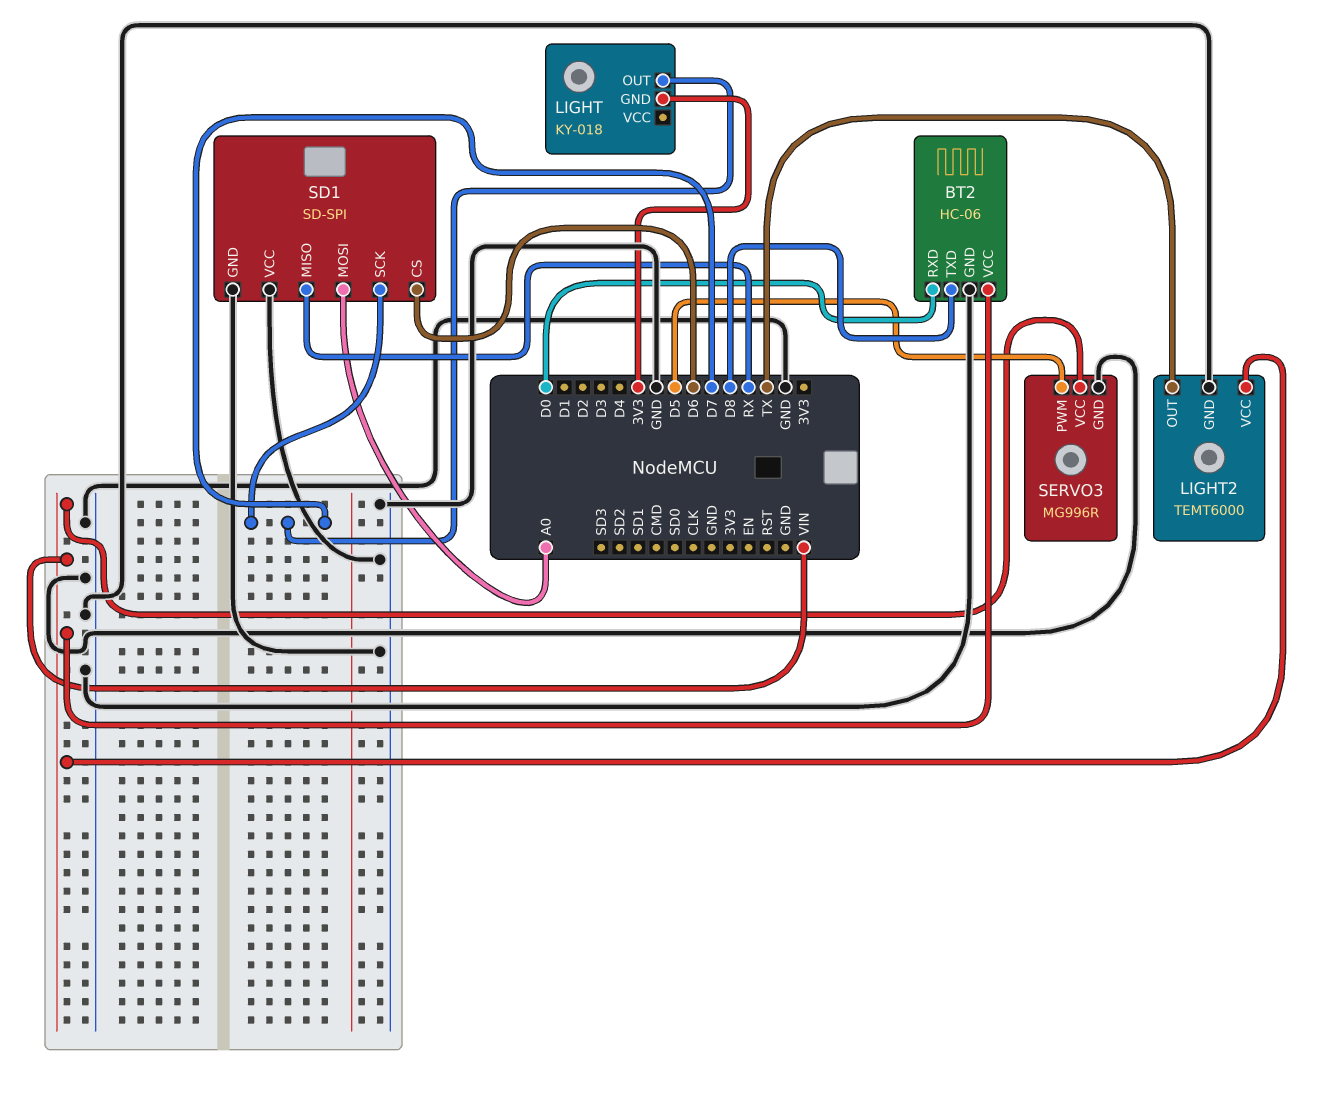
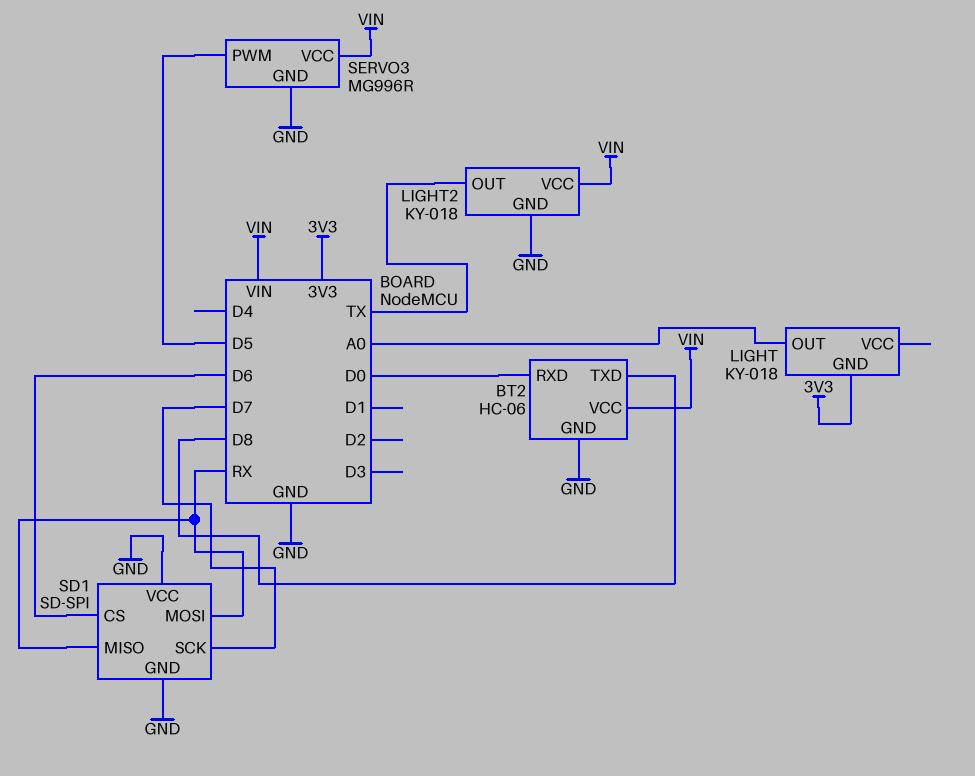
LIGHT pin OUT: D7 -> A0
LIGHT2: TEMT6000 -> KY-018
SD1 pin MOSI: A0 -> RX

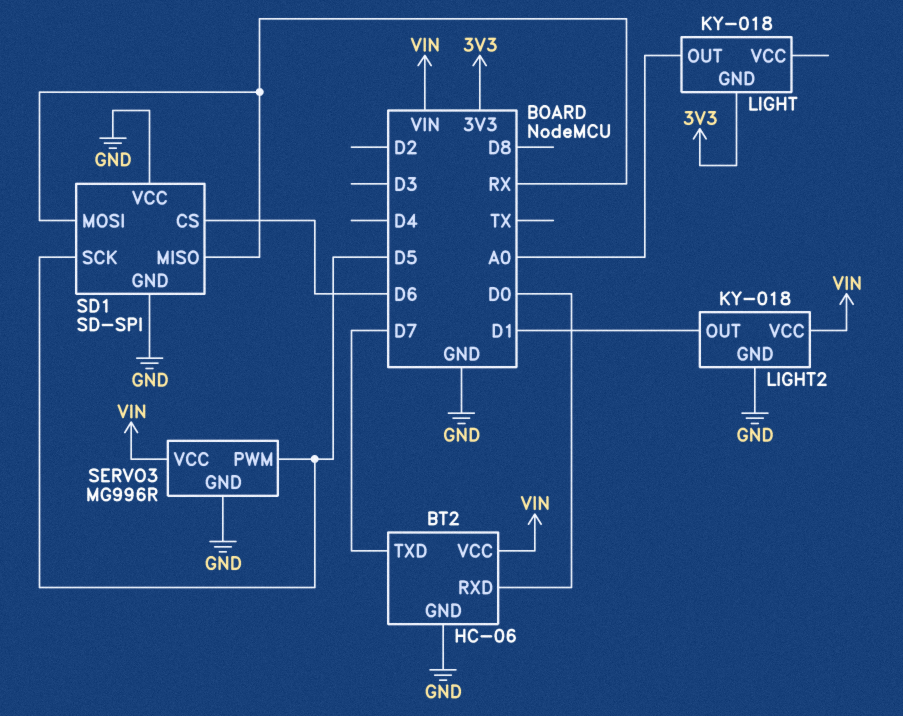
BT2 pin TXD: D8 -> D7
LIGHT2 pin OUT: TX -> D1
SD1 pin SCK: D7 -> D5

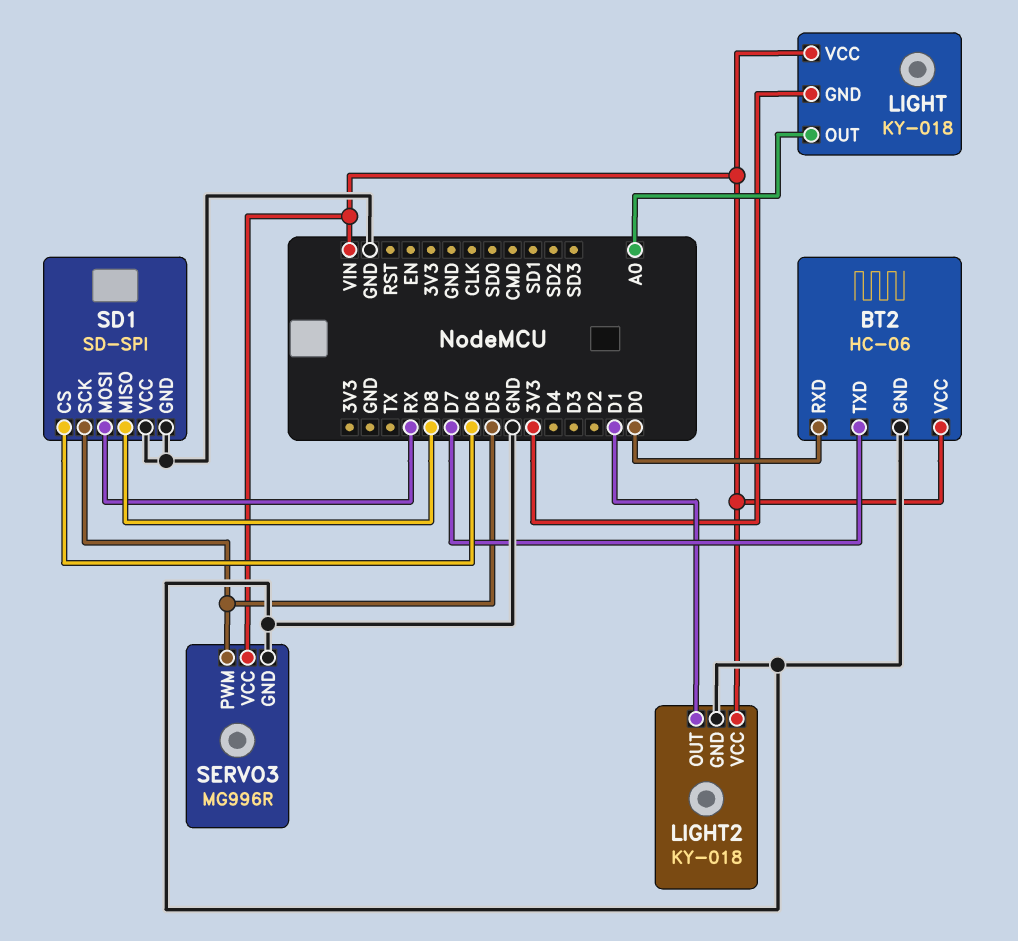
LIGHT pin VCC: none -> VIN
SD1 pin MISO: RX -> D8

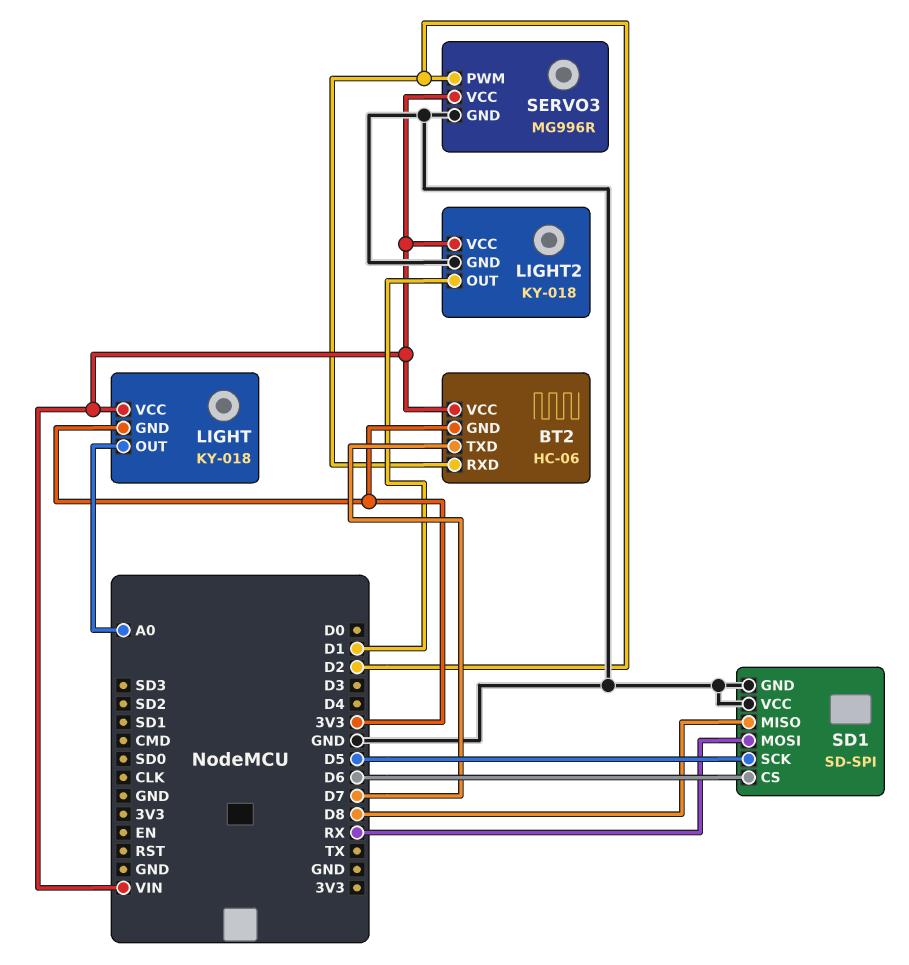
BT2 pin GND: GND -> 3V3
BT2 pin RXD: D0 -> D2
SERVO3 pin PWM: D5 -> D2

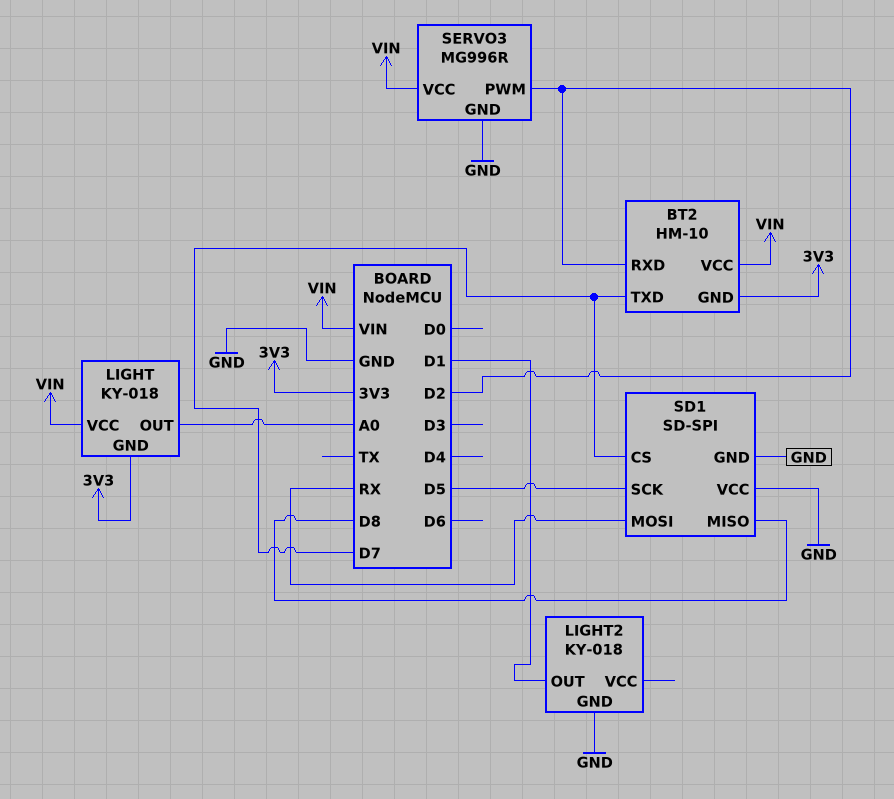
BT2: HC-06 -> HM-10
LIGHT2 pin VCC: VIN -> none
SD1 pin CS: D6 -> D7

